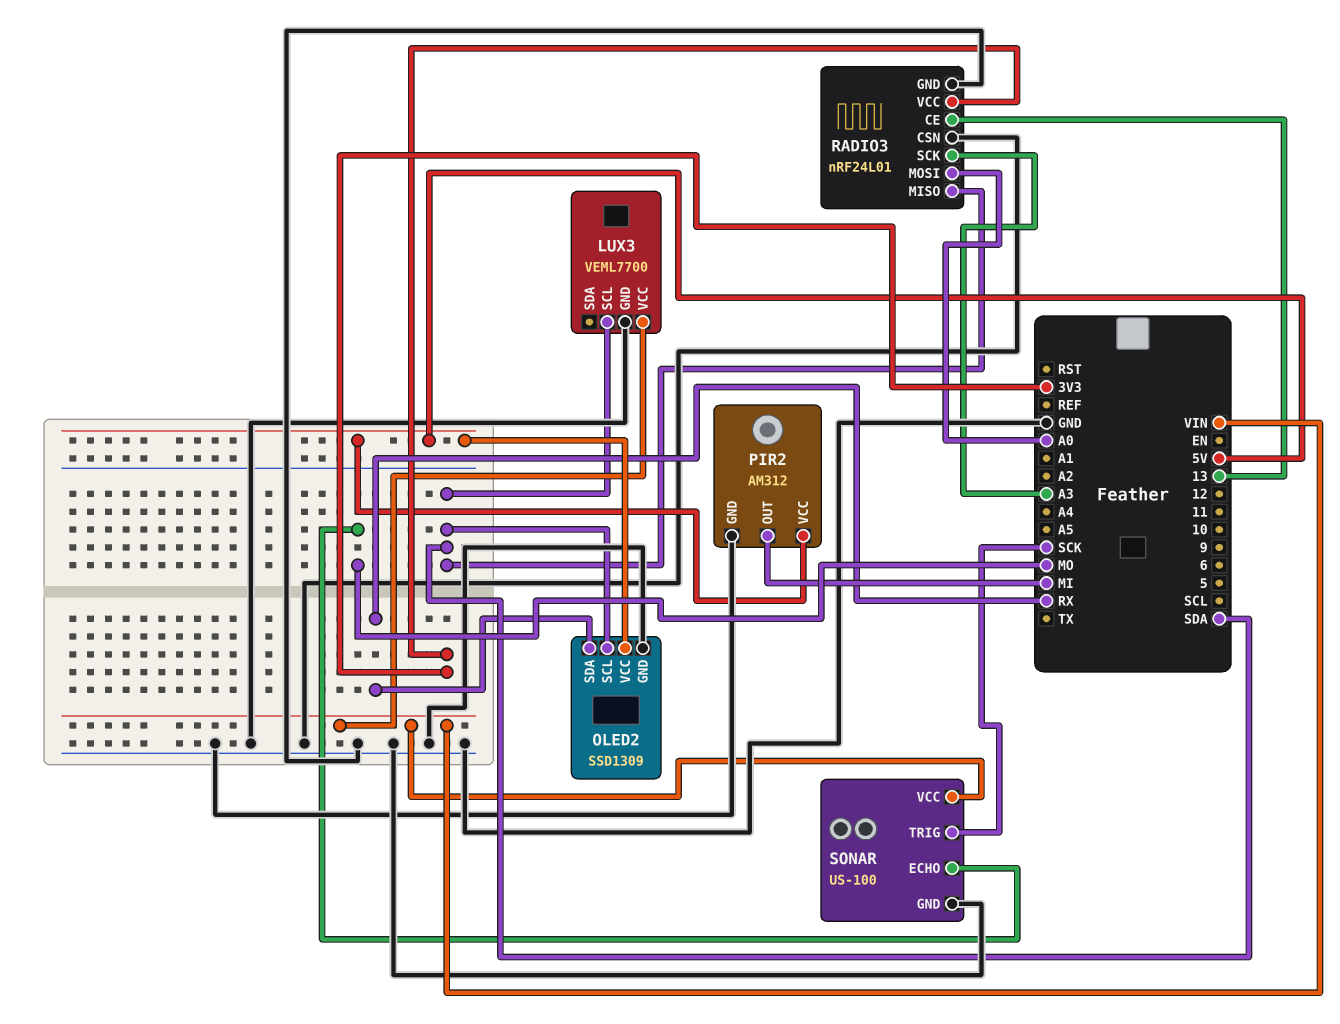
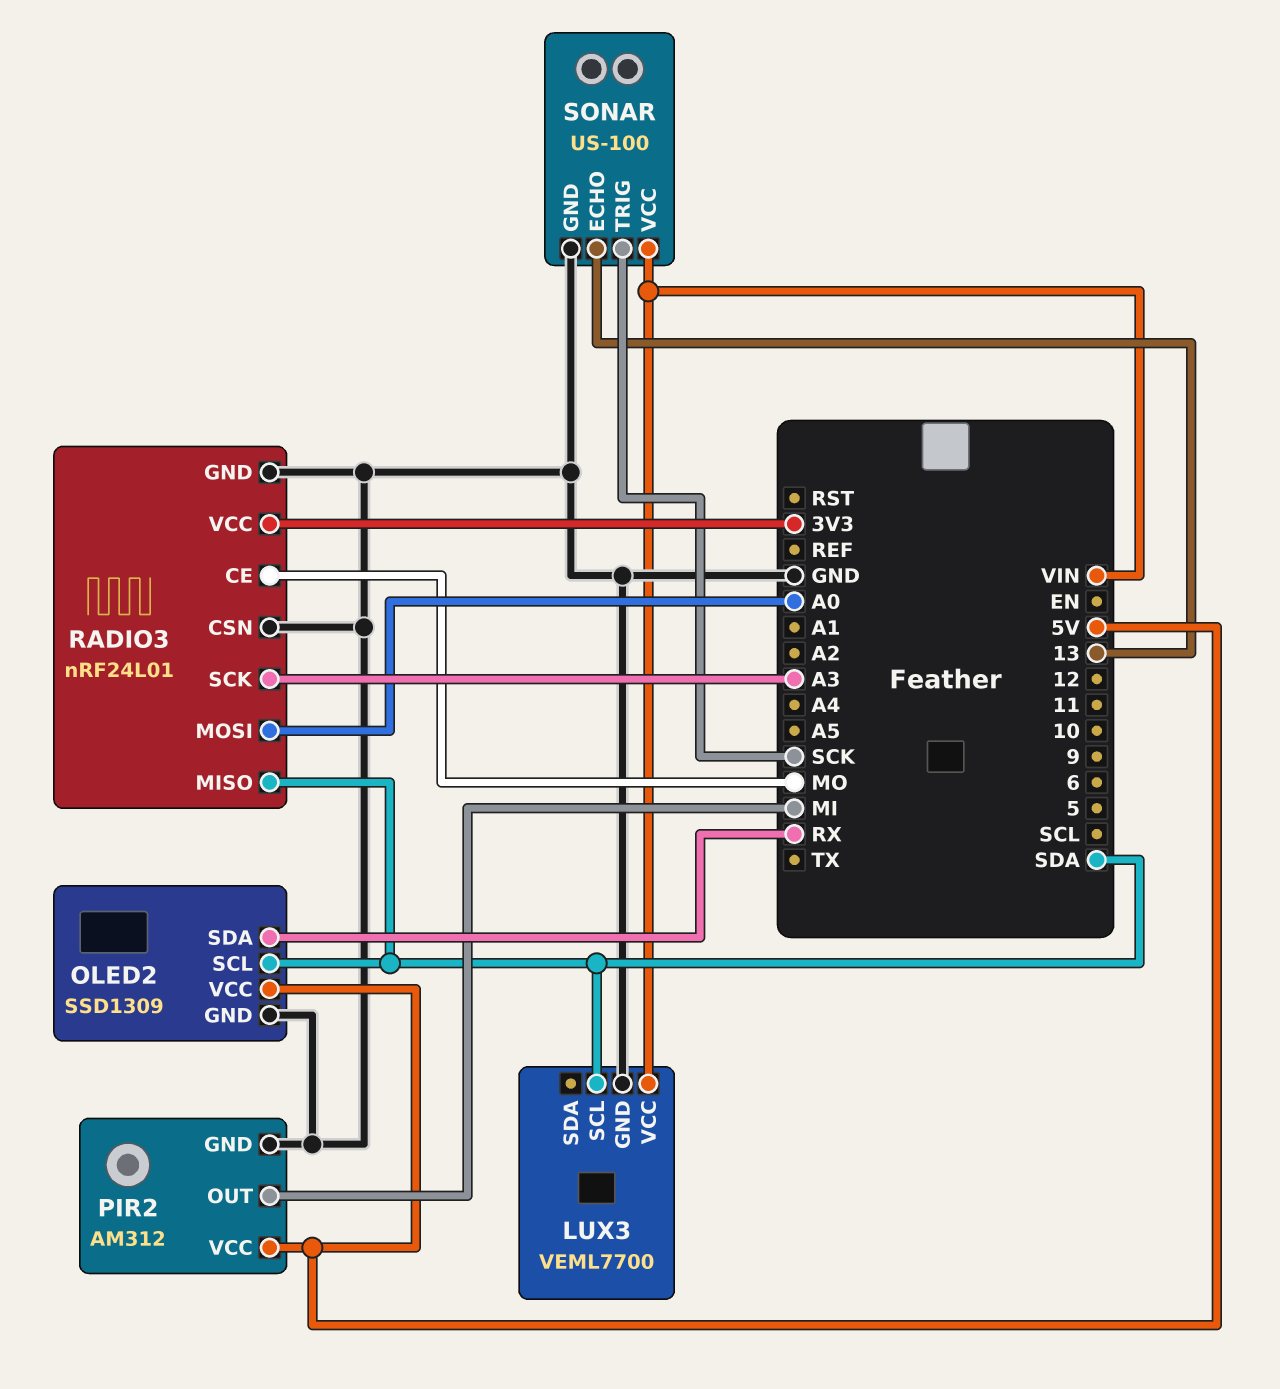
RADIO3 pin CE: 13 -> MO
SONAR pin ECHO: MO -> 13

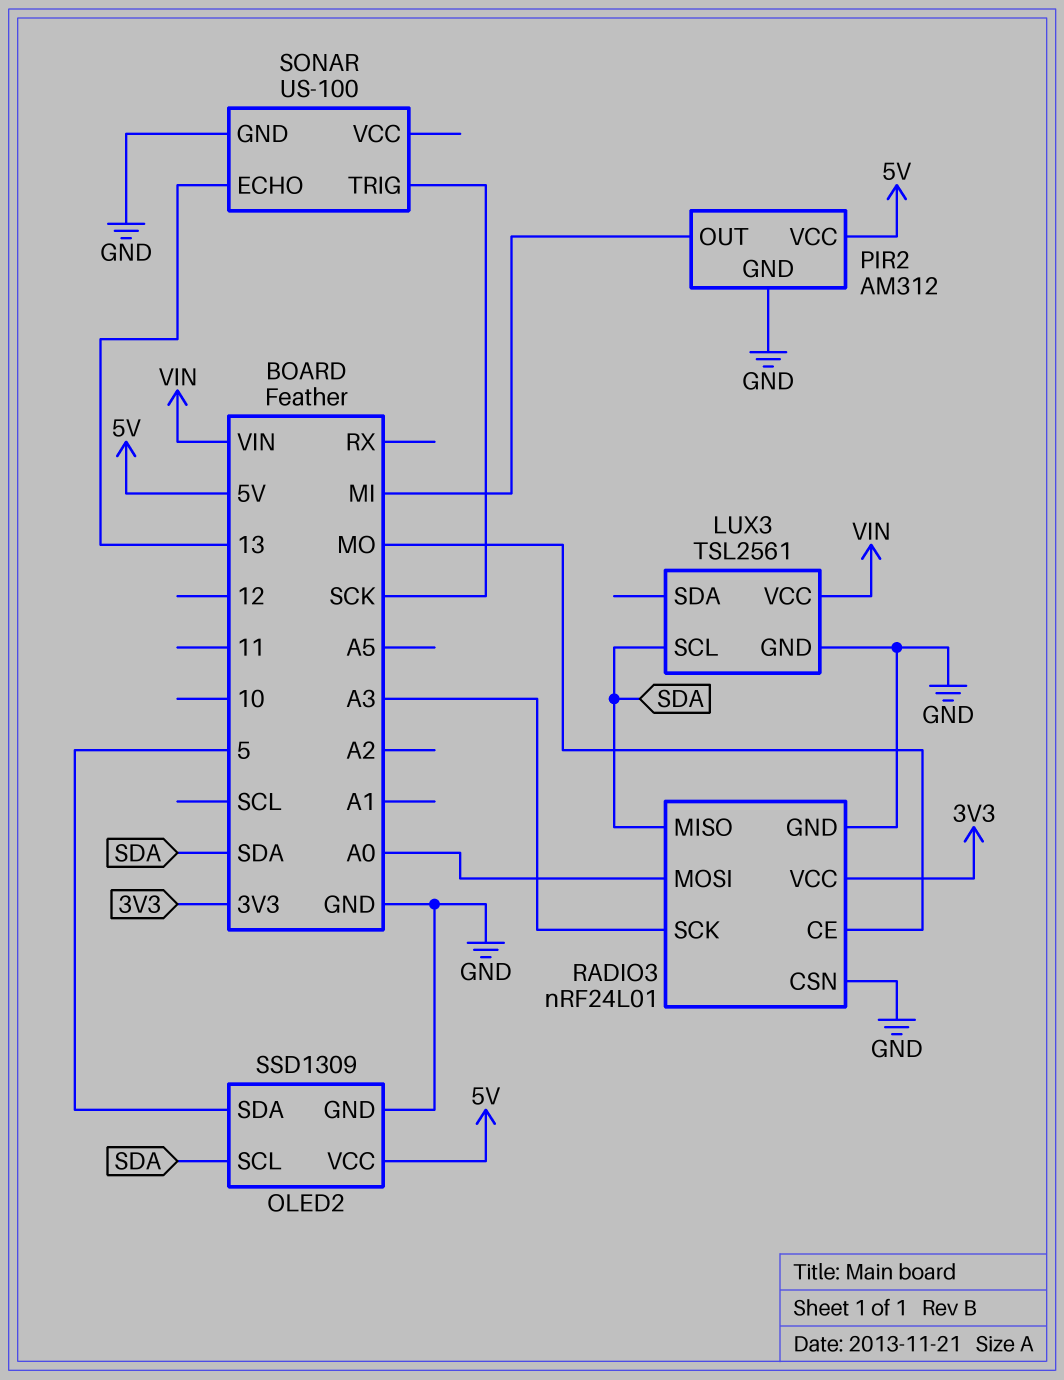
LUX3: VEML7700 -> TSL2561
OLED2 pin SDA: RX -> 5
SONAR pin VCC: VIN -> none

